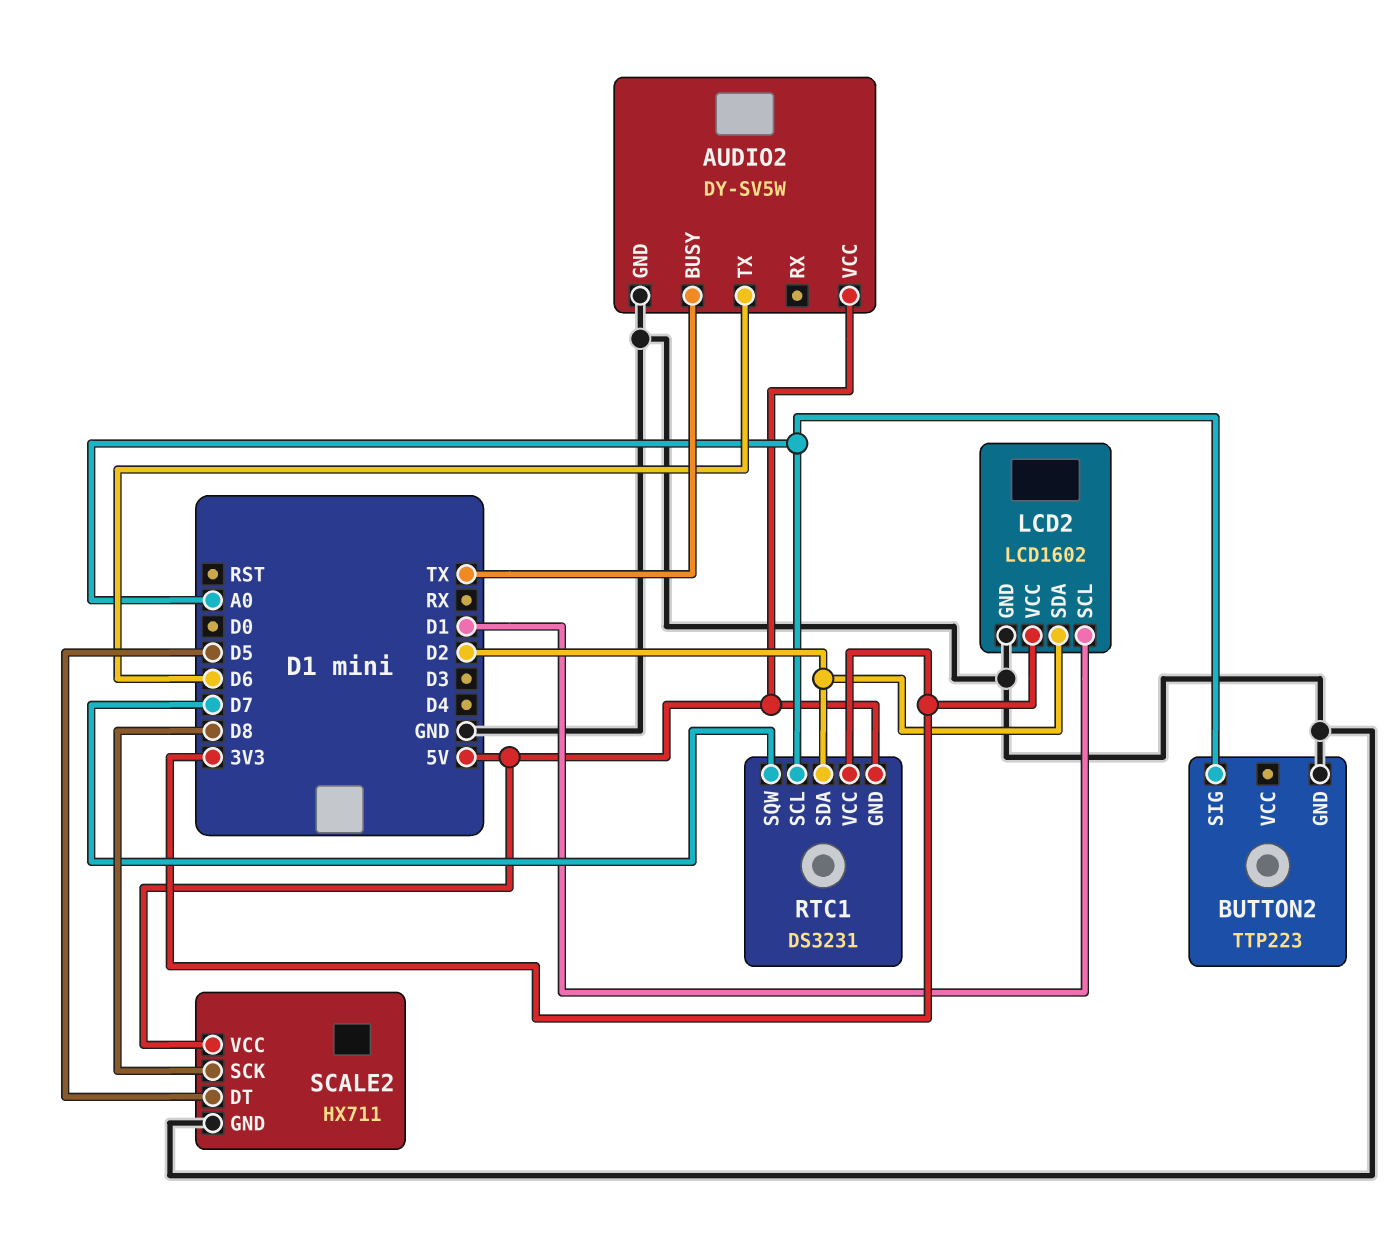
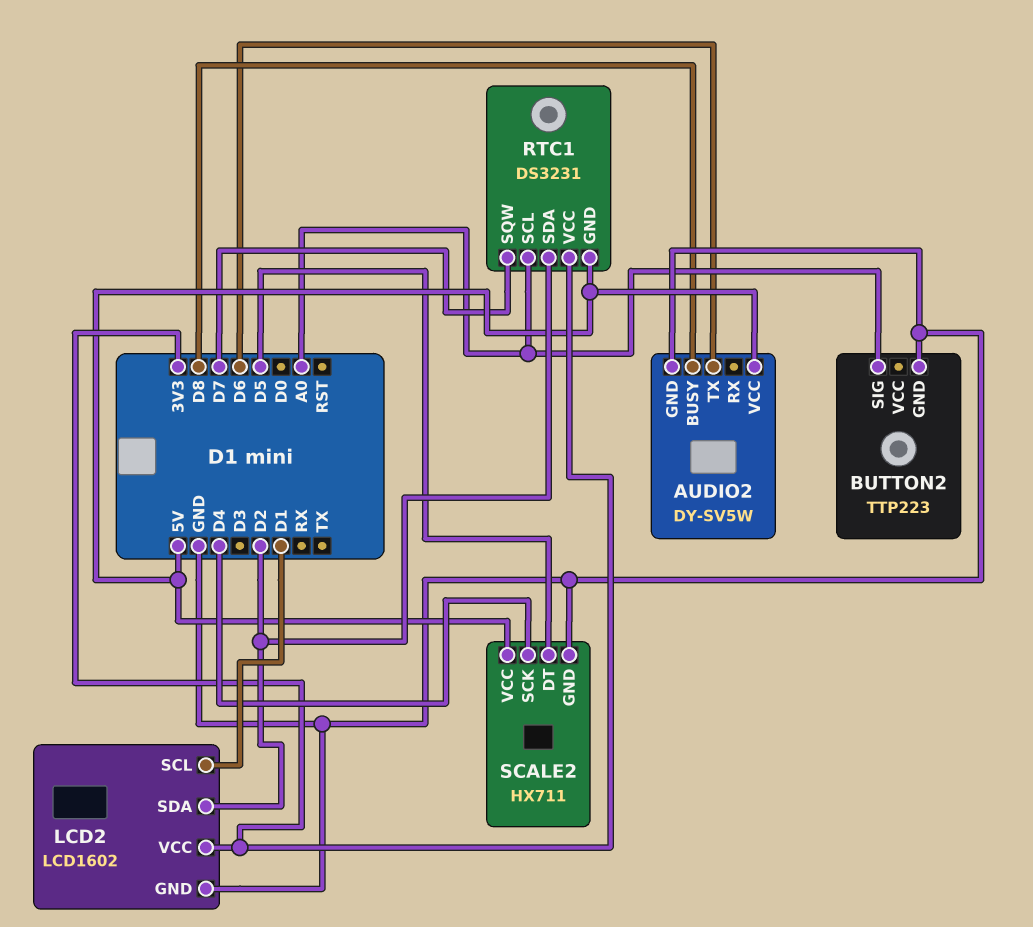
AUDIO2 pin BUSY: TX -> D8
SCALE2 pin SCK: D8 -> D4

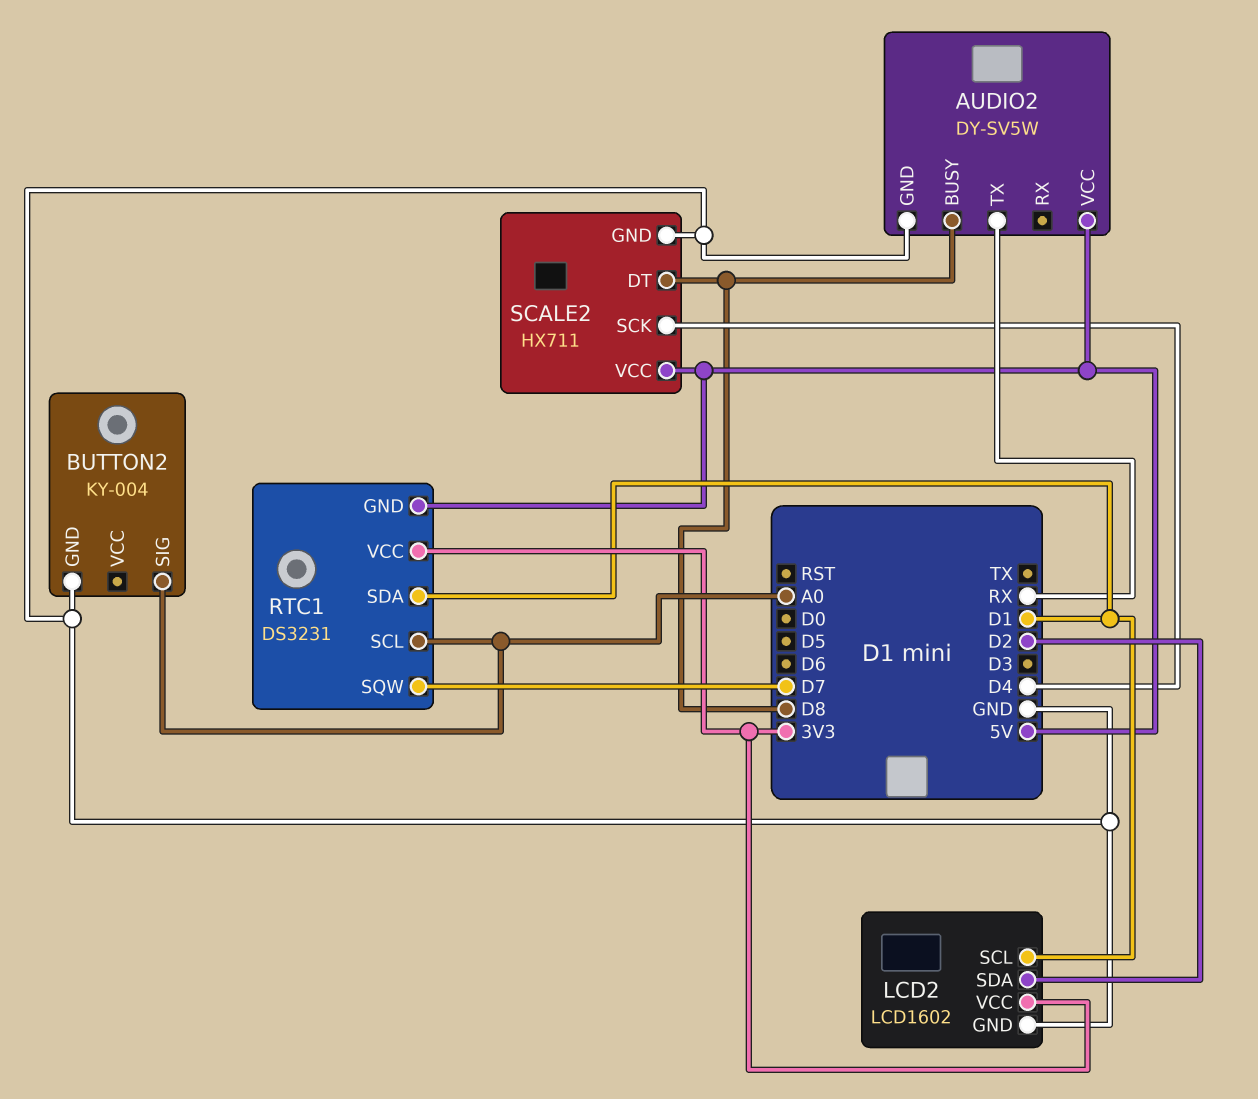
AUDIO2 pin TX: D6 -> RX
BUTTON2: TTP223 -> KY-004
RTC1 pin SDA: D2 -> D1
SCALE2 pin DT: D5 -> D8

